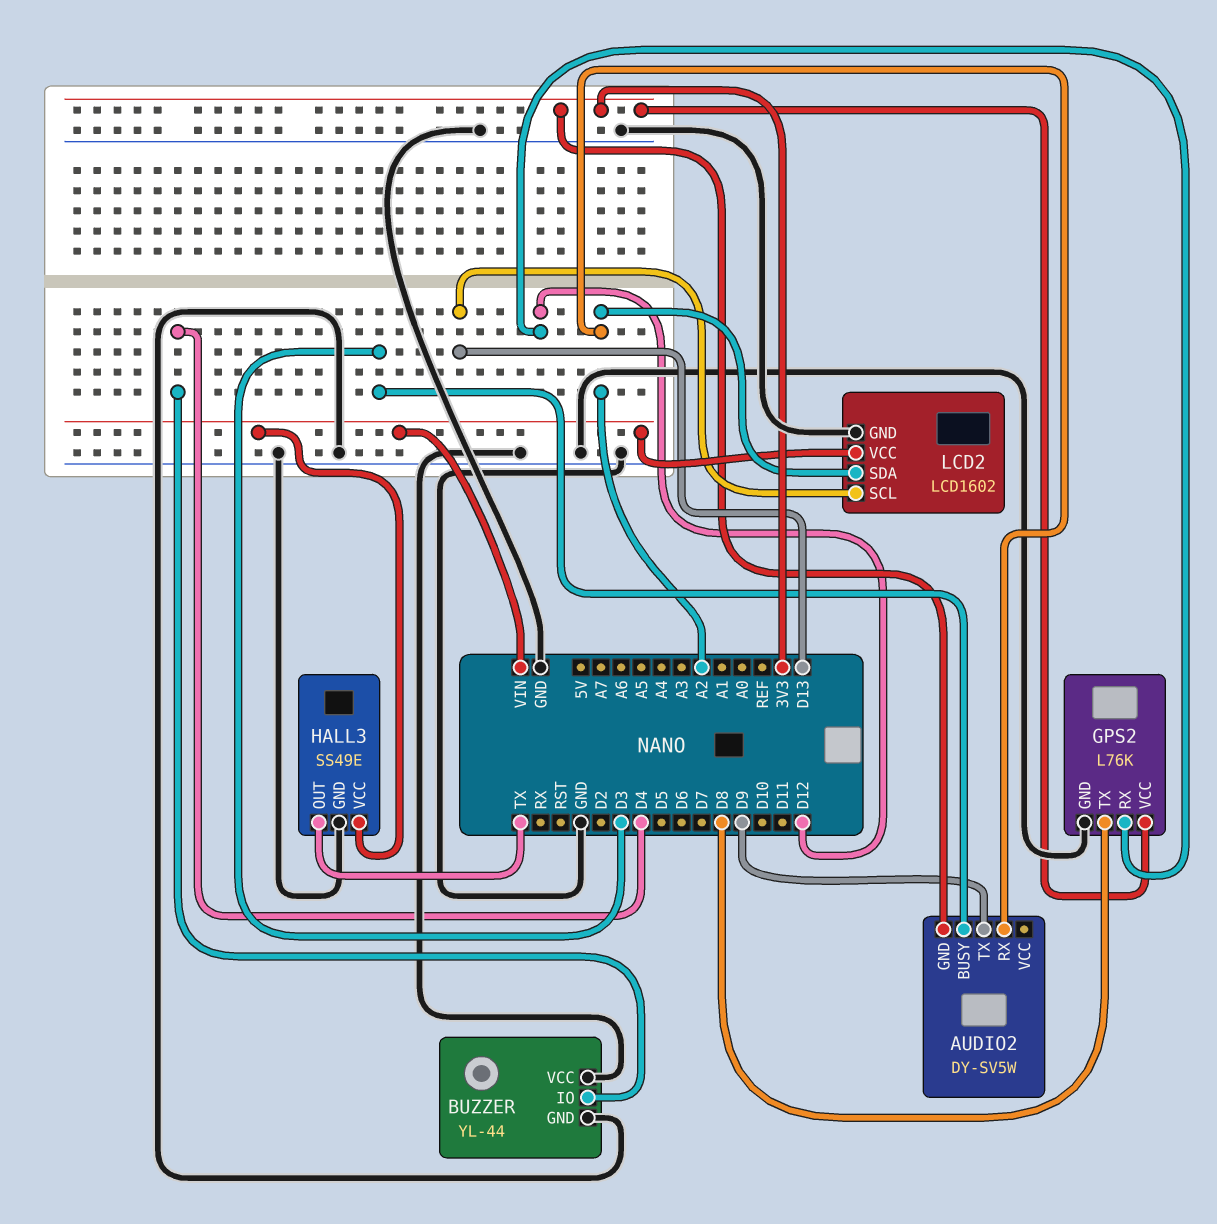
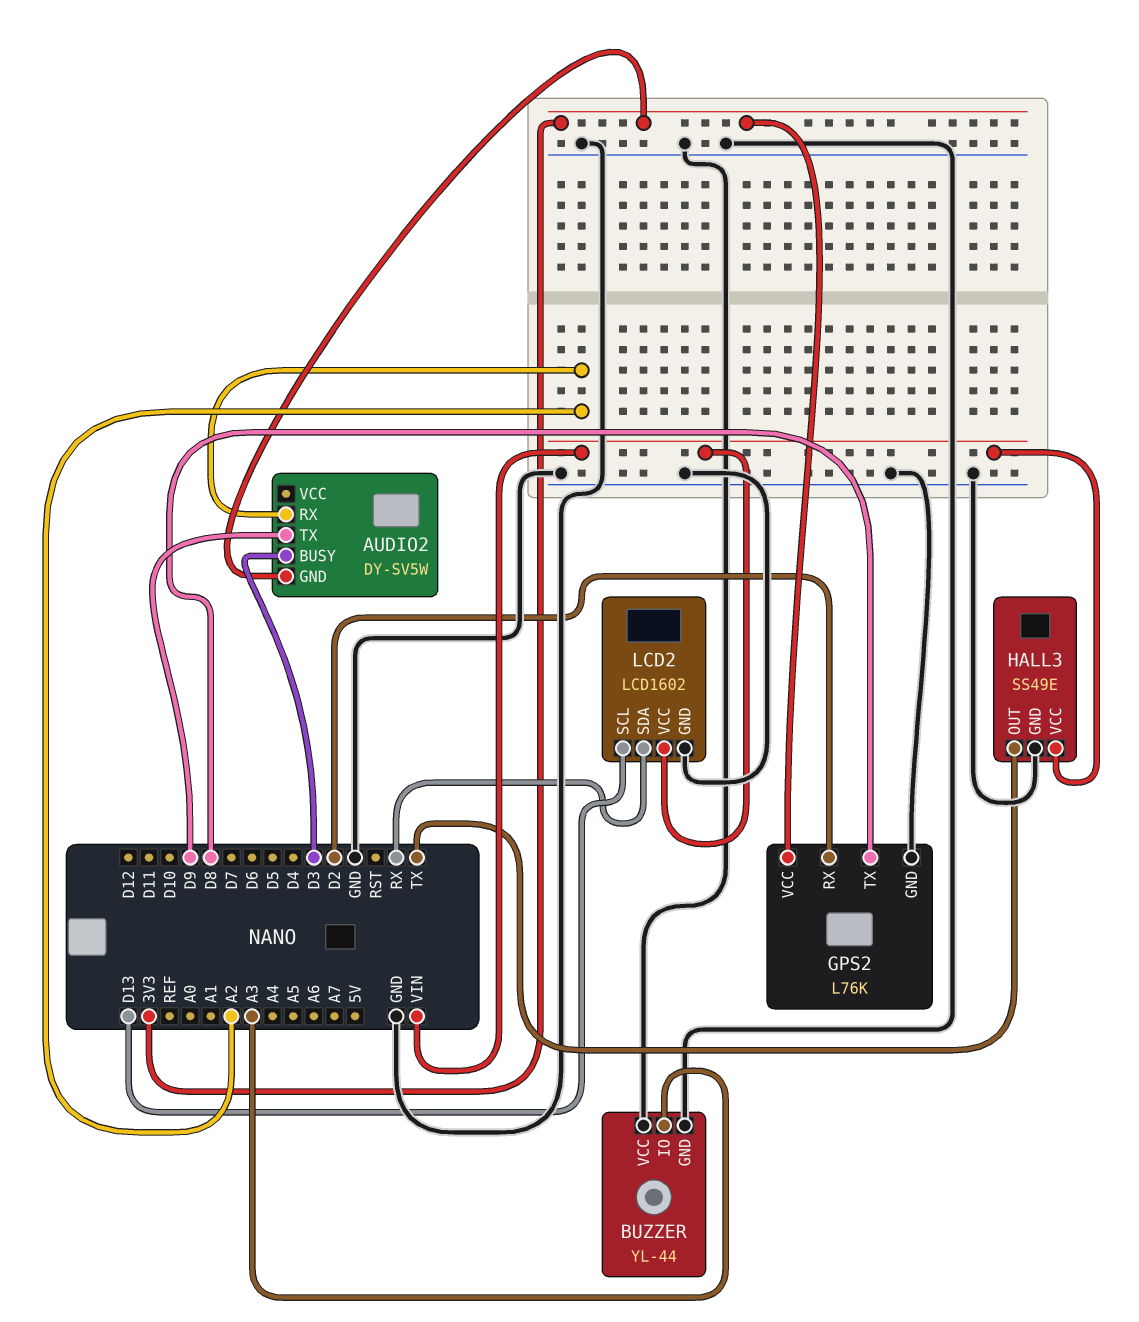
BUZZER pin IO: D4 -> A3
GPS2 pin RX: D12 -> D2
LCD2 pin SDA: A2 -> RX

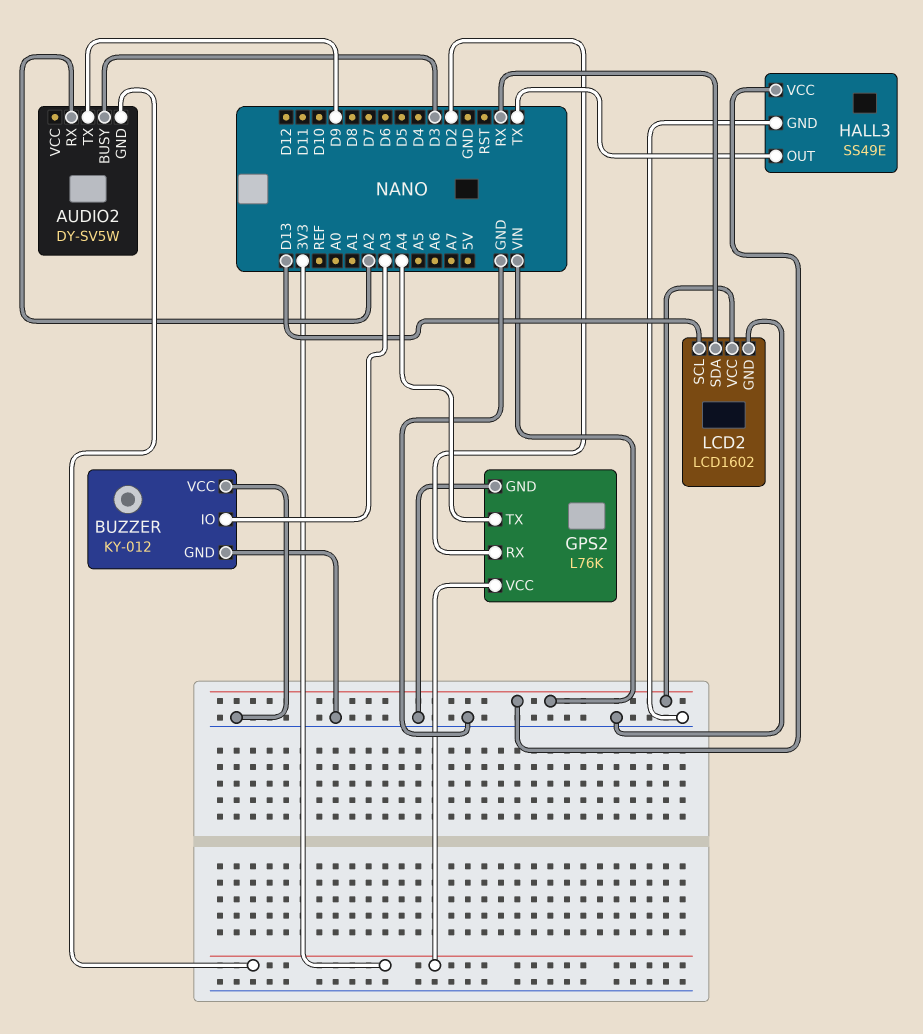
BUZZER: YL-44 -> KY-012
GPS2 pin TX: D8 -> A4

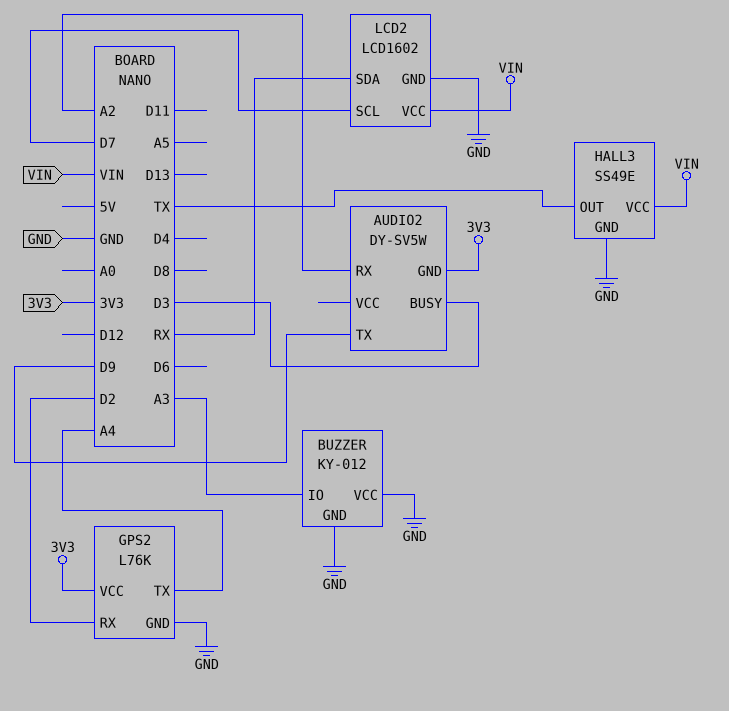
LCD2 pin SCL: D13 -> D7

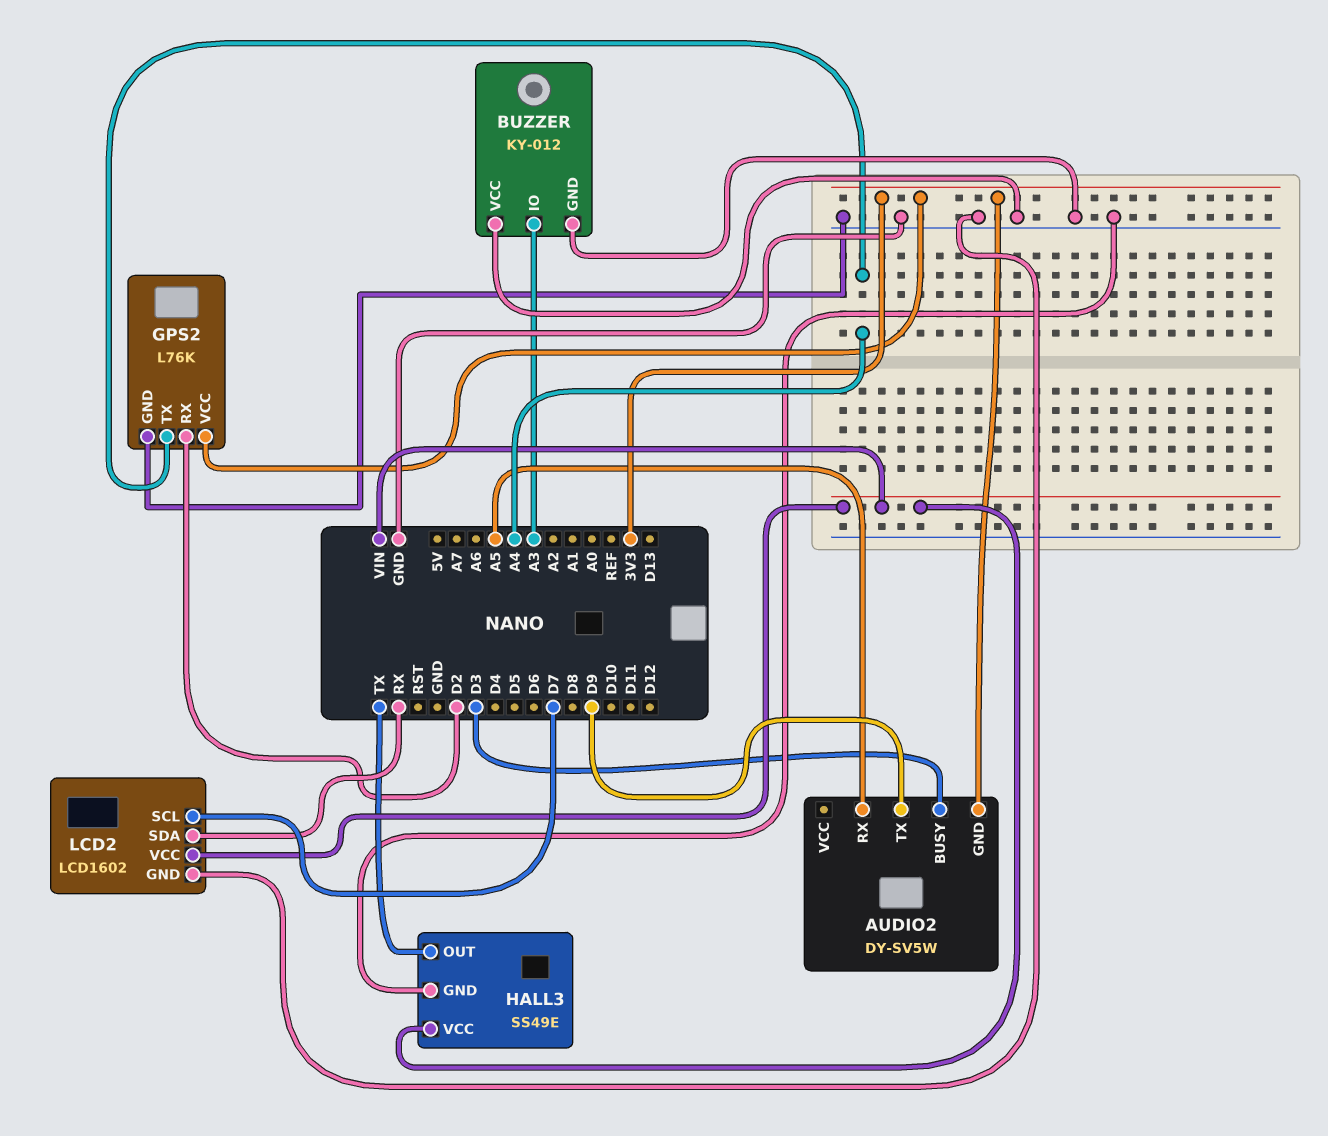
AUDIO2 pin RX: A2 -> A5

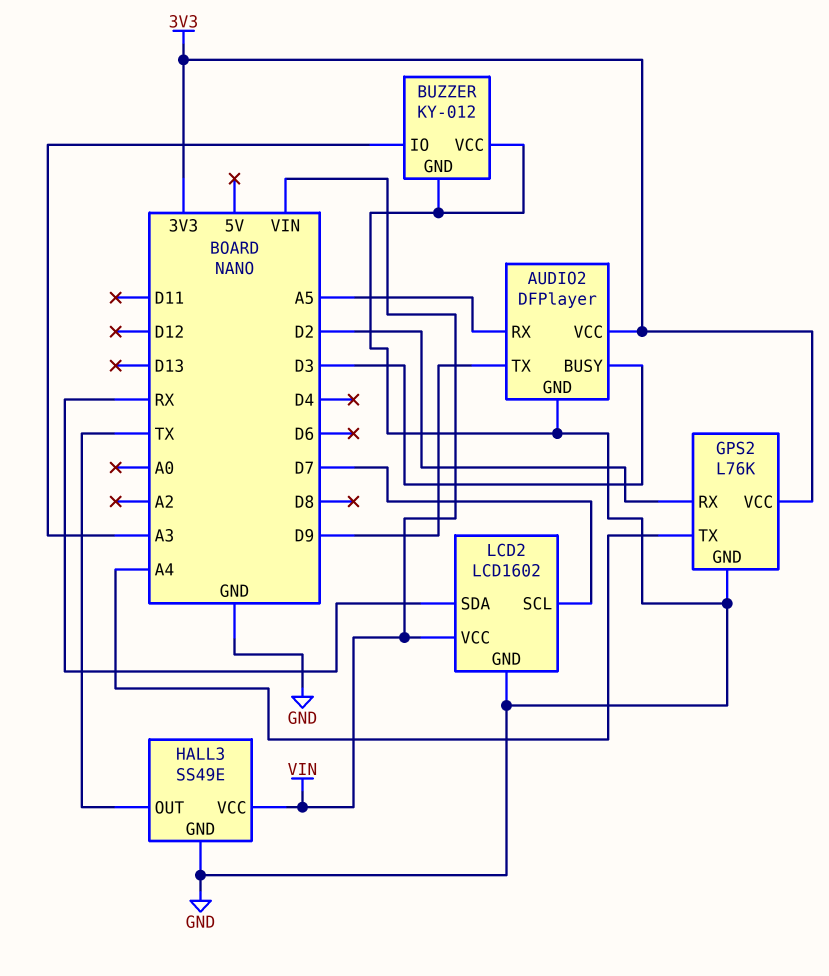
AUDIO2: DY-SV5W -> DFPlayer
AUDIO2 pin GND: 3V3 -> GND
AUDIO2 pin VCC: none -> 3V3

